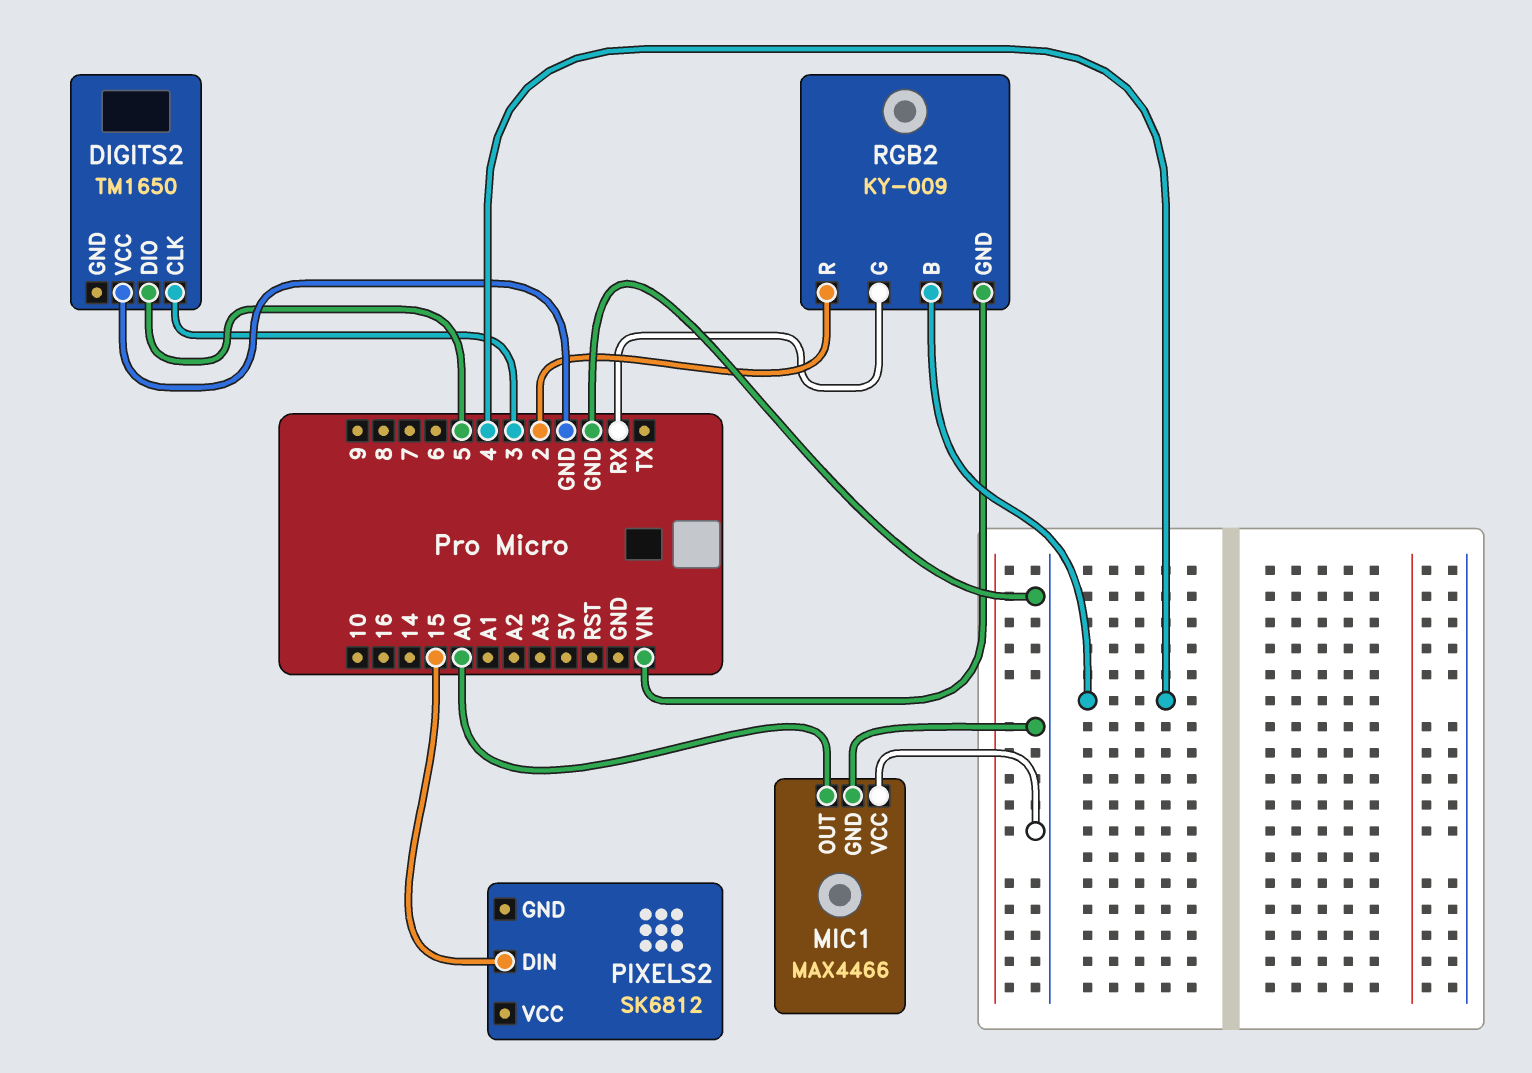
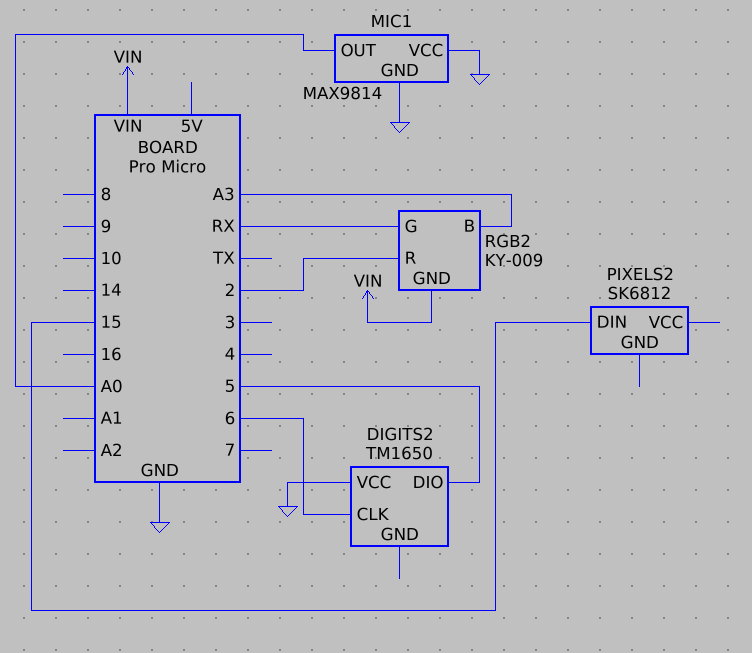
DIGITS2 pin CLK: 3 -> 6
MIC1: MAX4466 -> MAX9814
RGB2 pin B: 4 -> A3

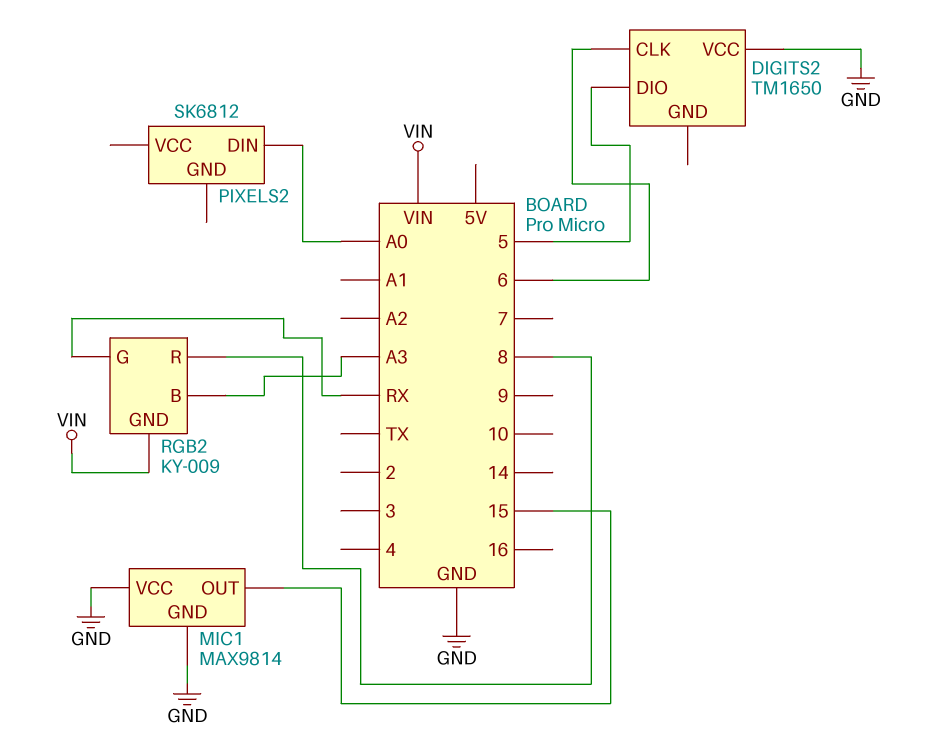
MIC1 pin OUT: A0 -> 15
PIXELS2 pin DIN: 15 -> A0
RGB2 pin R: 2 -> 8

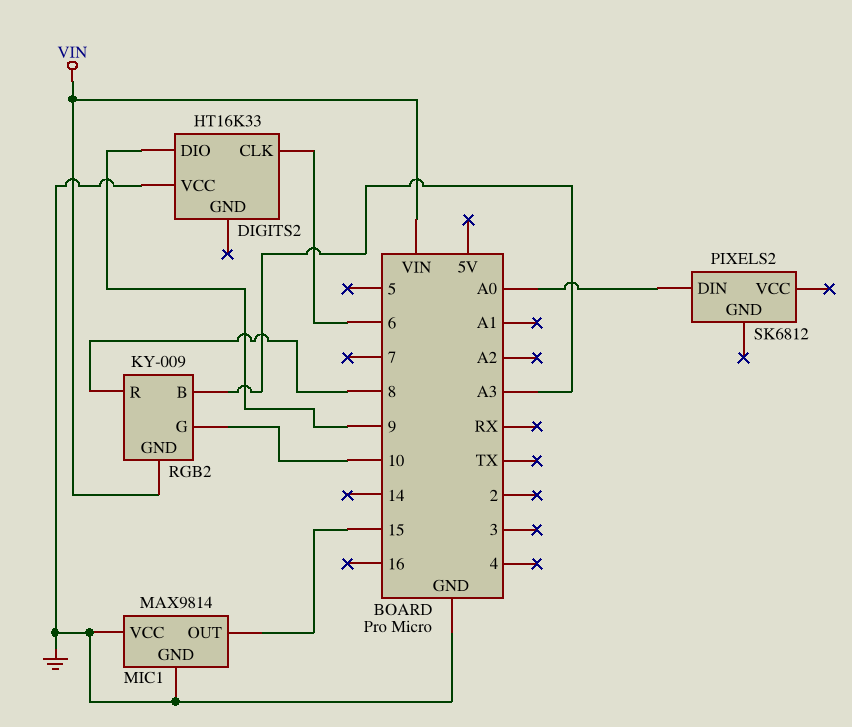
DIGITS2: TM1650 -> HT16K33
DIGITS2 pin DIO: 5 -> 9
RGB2 pin G: RX -> 10

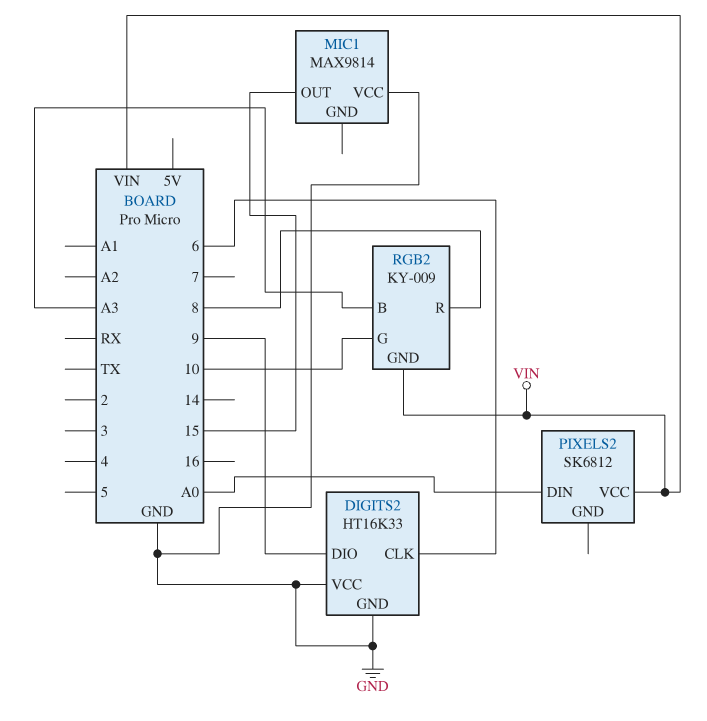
DIGITS2 pin GND: none -> GND
MIC1 pin GND: GND -> none
PIXELS2 pin VCC: none -> VIN

